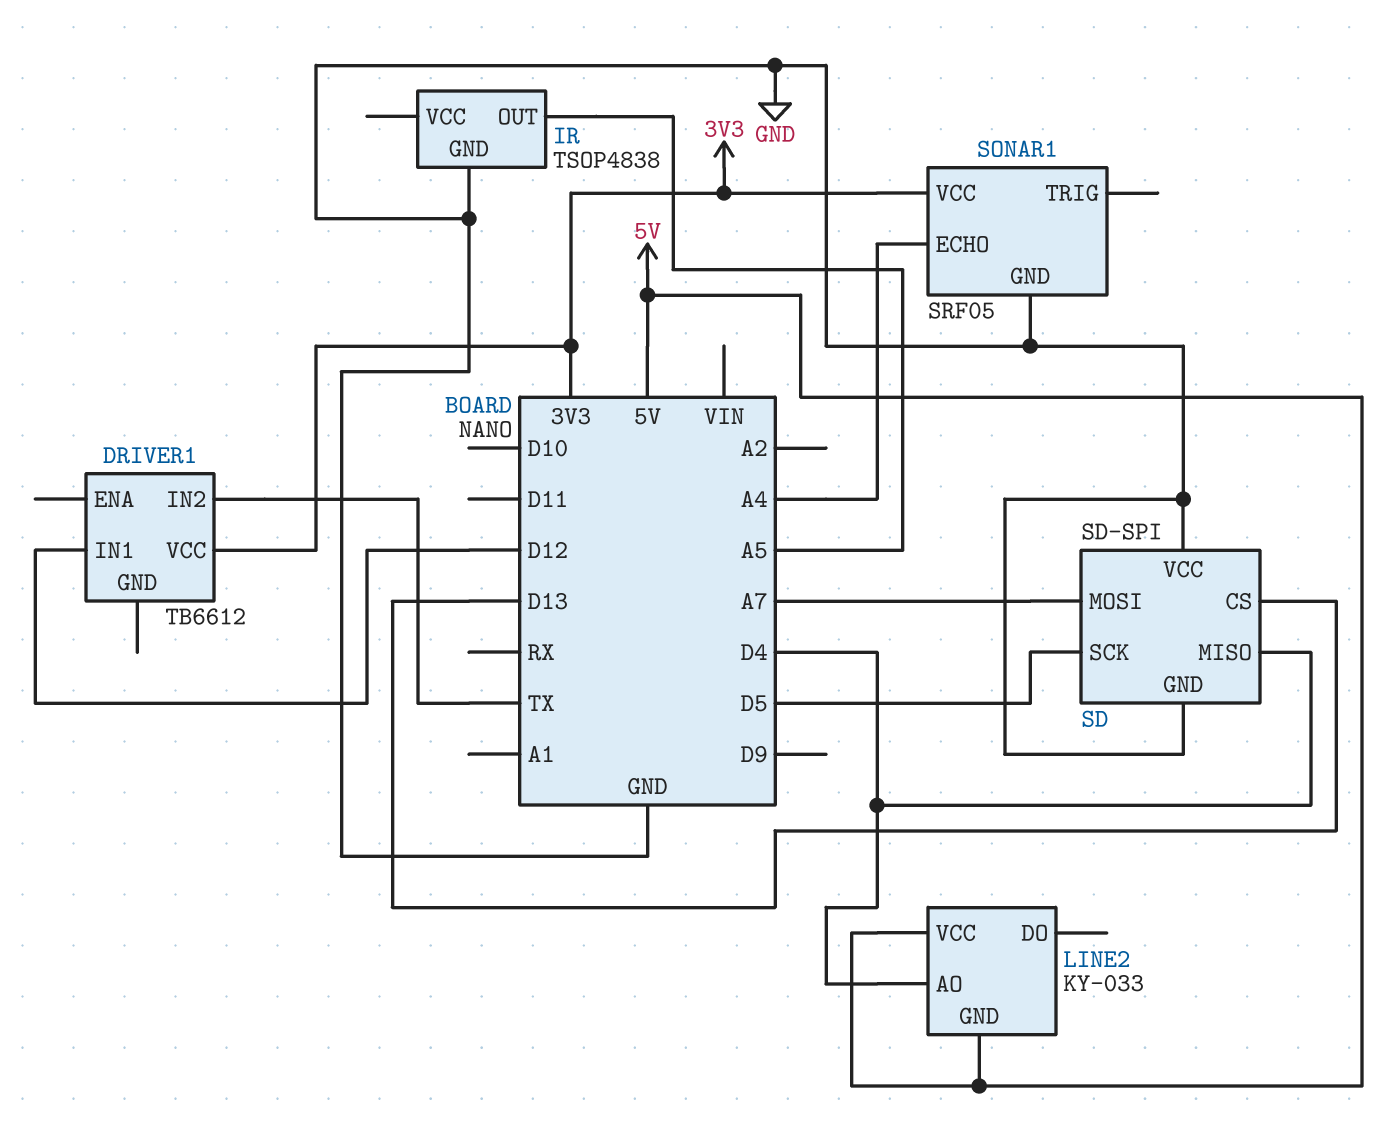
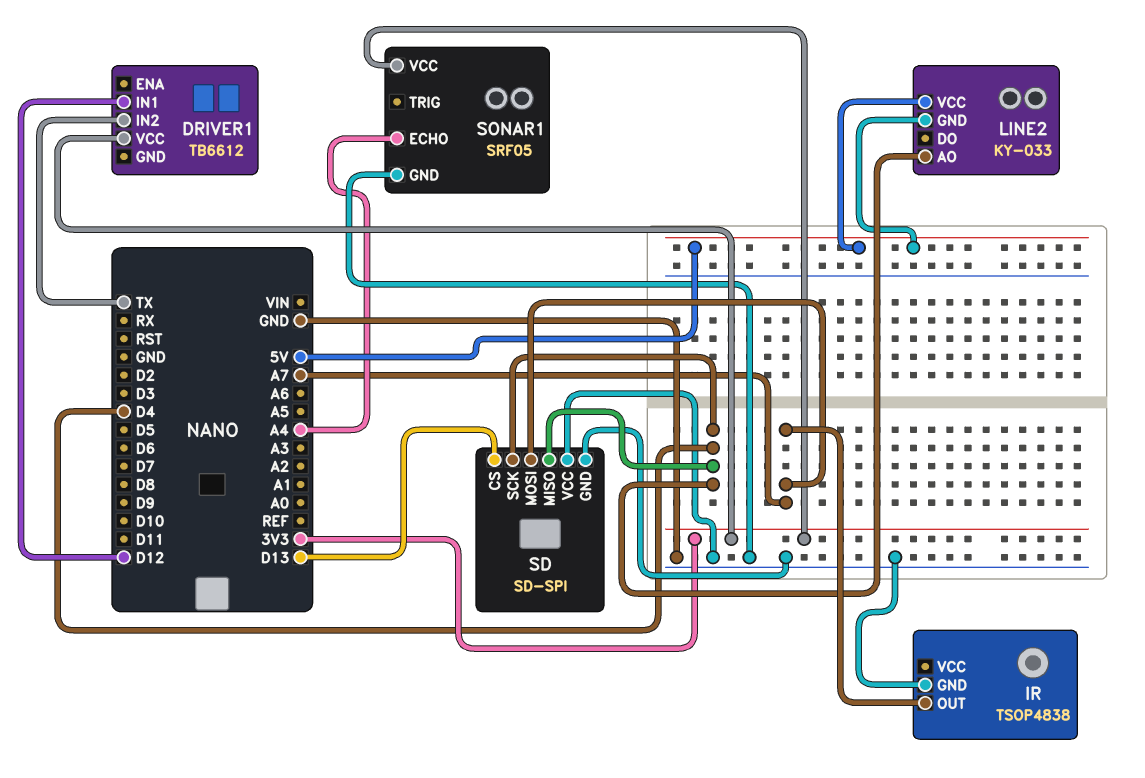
IR pin OUT: A5 -> A7
SD pin SCK: D5 -> D4

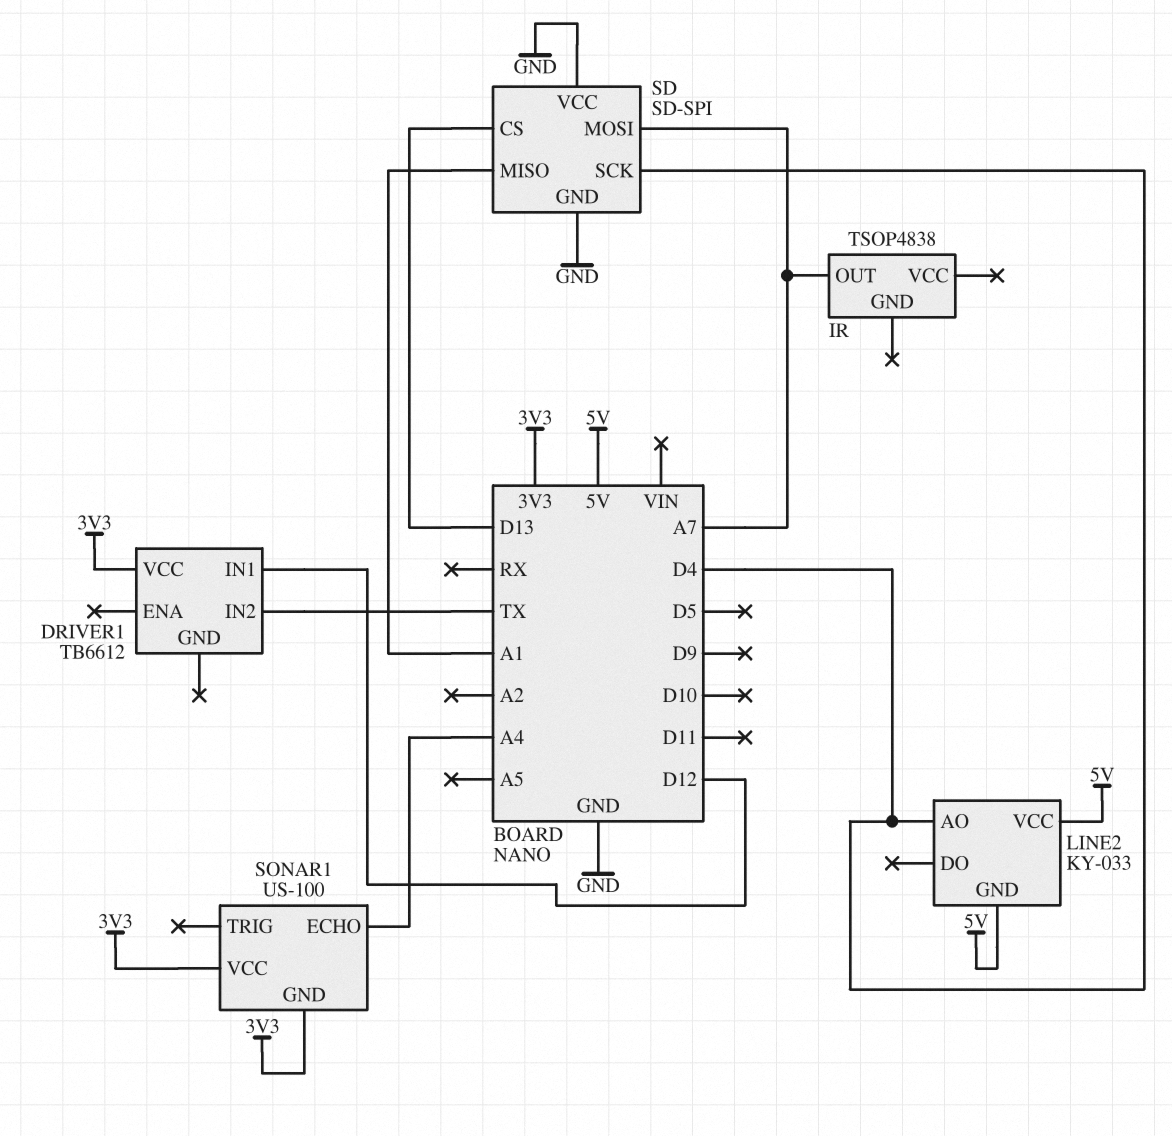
IR pin GND: GND -> none
SD pin MISO: D4 -> A1
SONAR1: SRF05 -> US-100
SONAR1 pin GND: GND -> 3V3

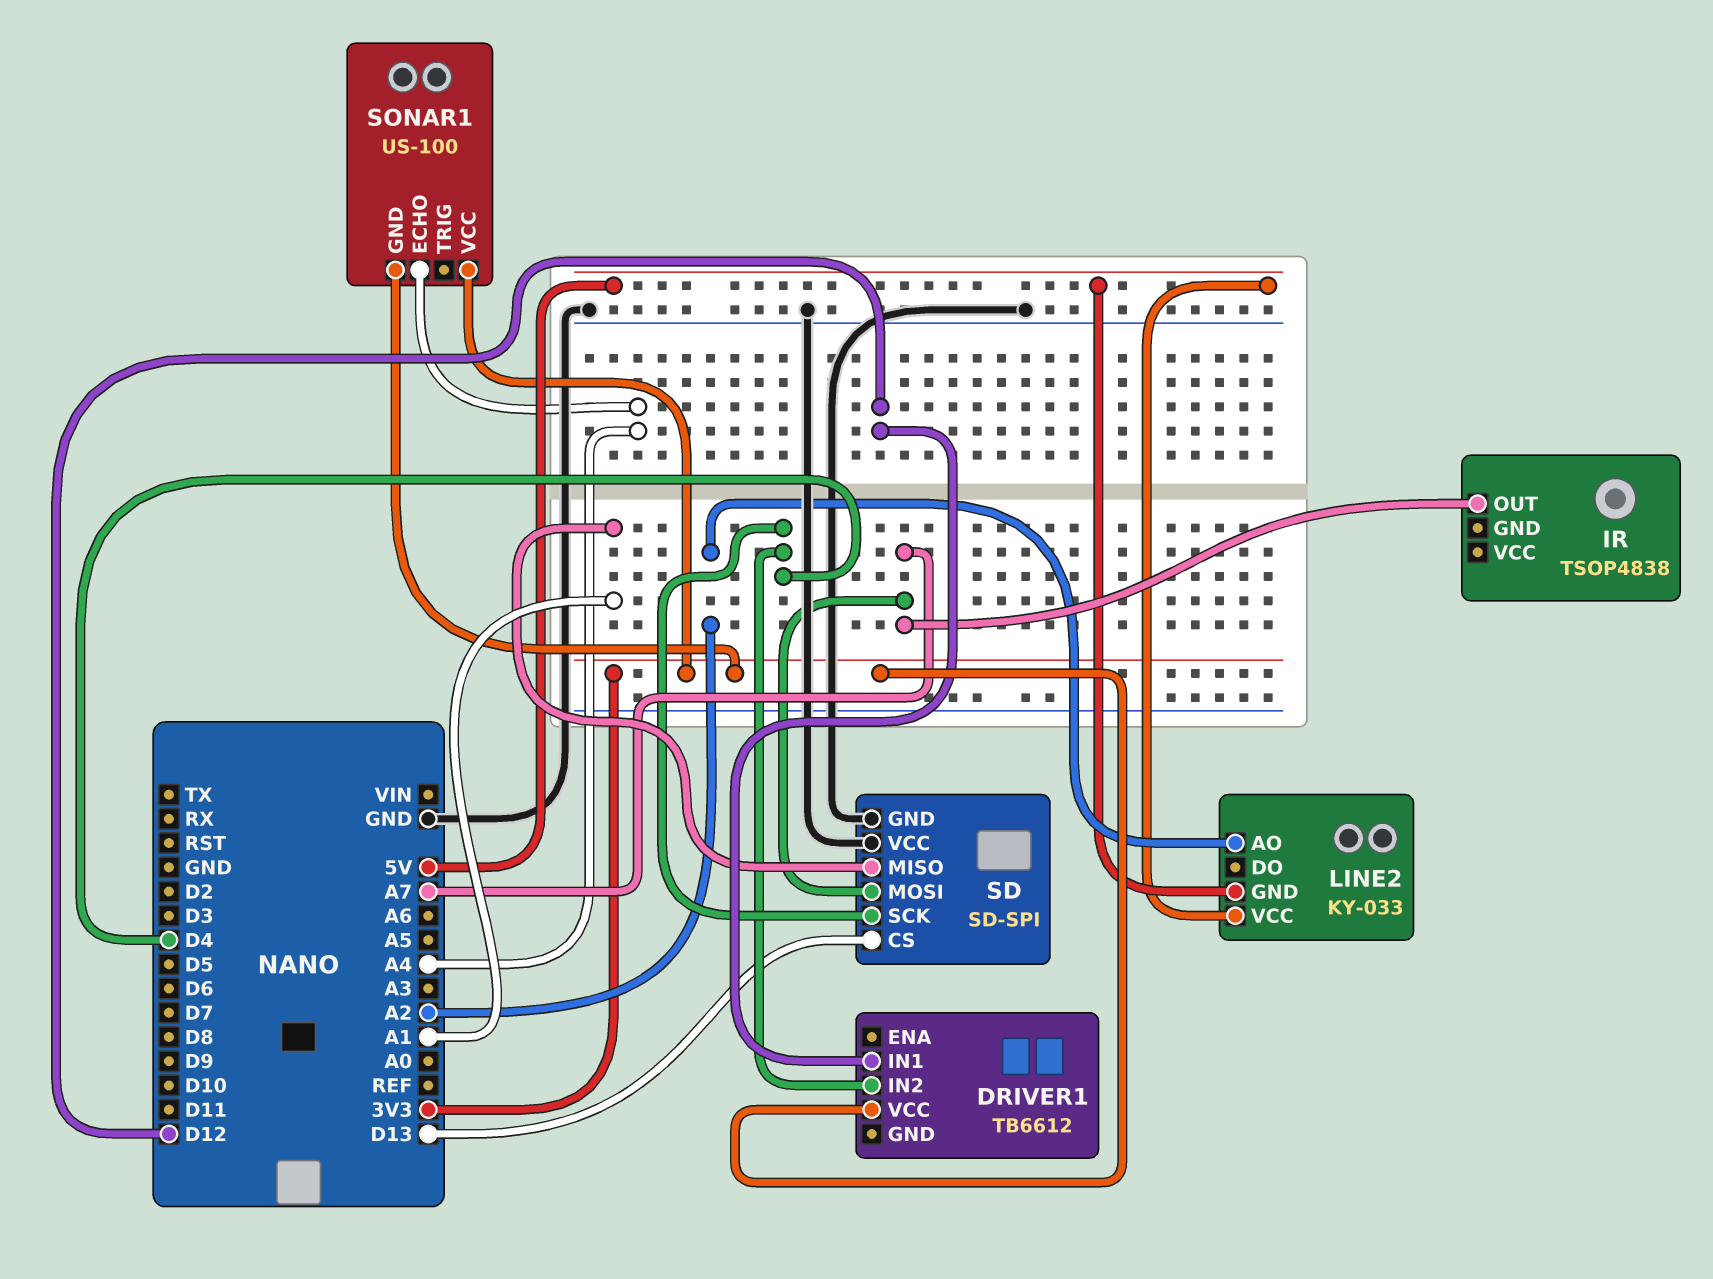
DRIVER1 pin IN2: TX -> D4
LINE2 pin AO: D4 -> A2

